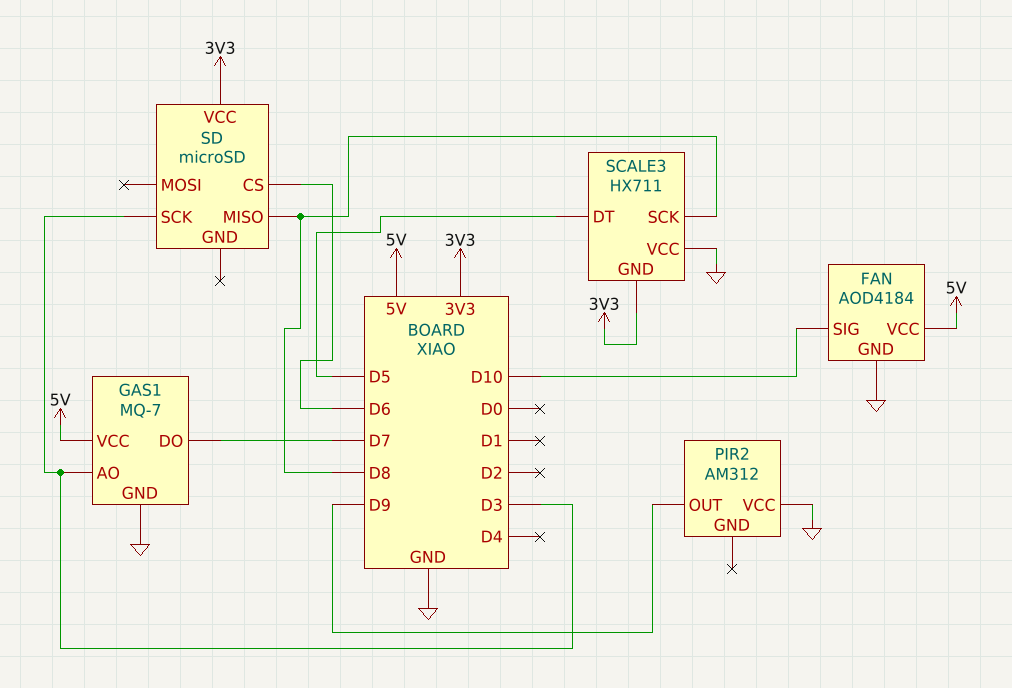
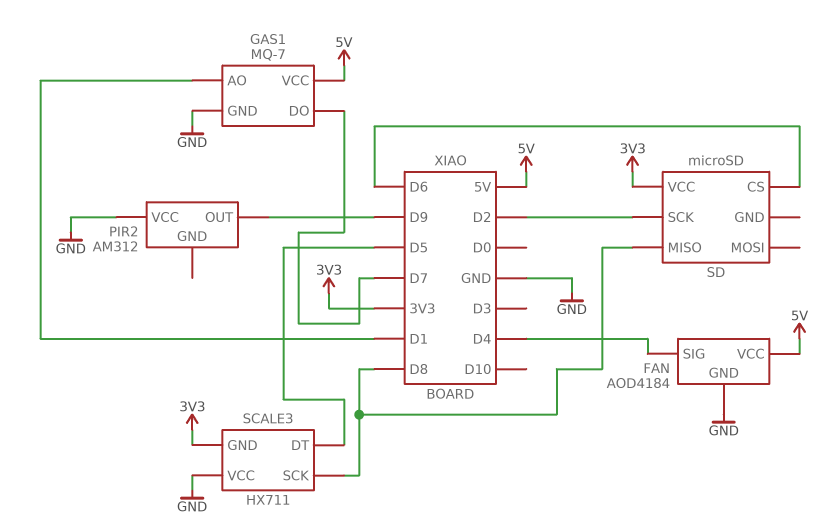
FAN pin SIG: D10 -> D4
GAS1 pin AO: D3 -> D1
SD pin SCK: D3 -> D2

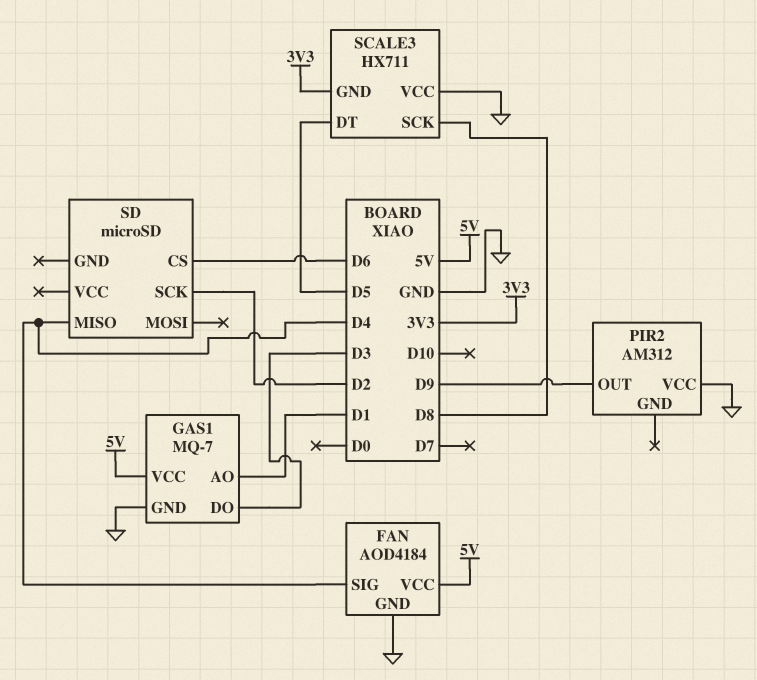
GAS1 pin DO: D7 -> D3
SD pin MISO: D8 -> D4
SD pin VCC: 3V3 -> none

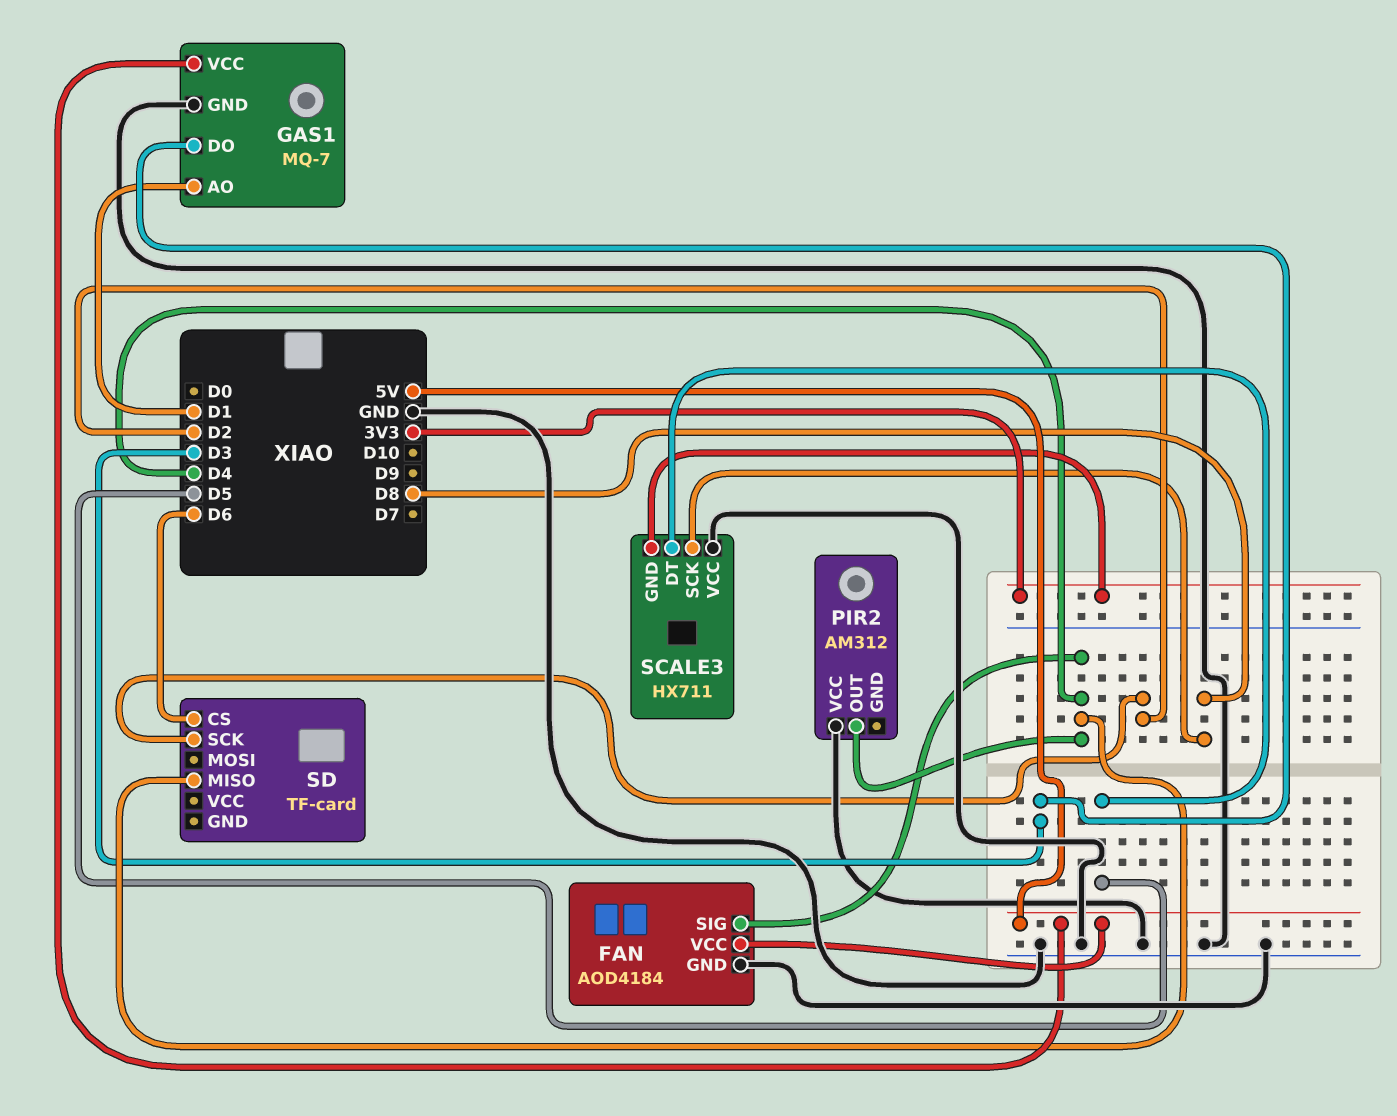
PIR2 pin OUT: D9 -> D4
SD: microSD -> TF-card

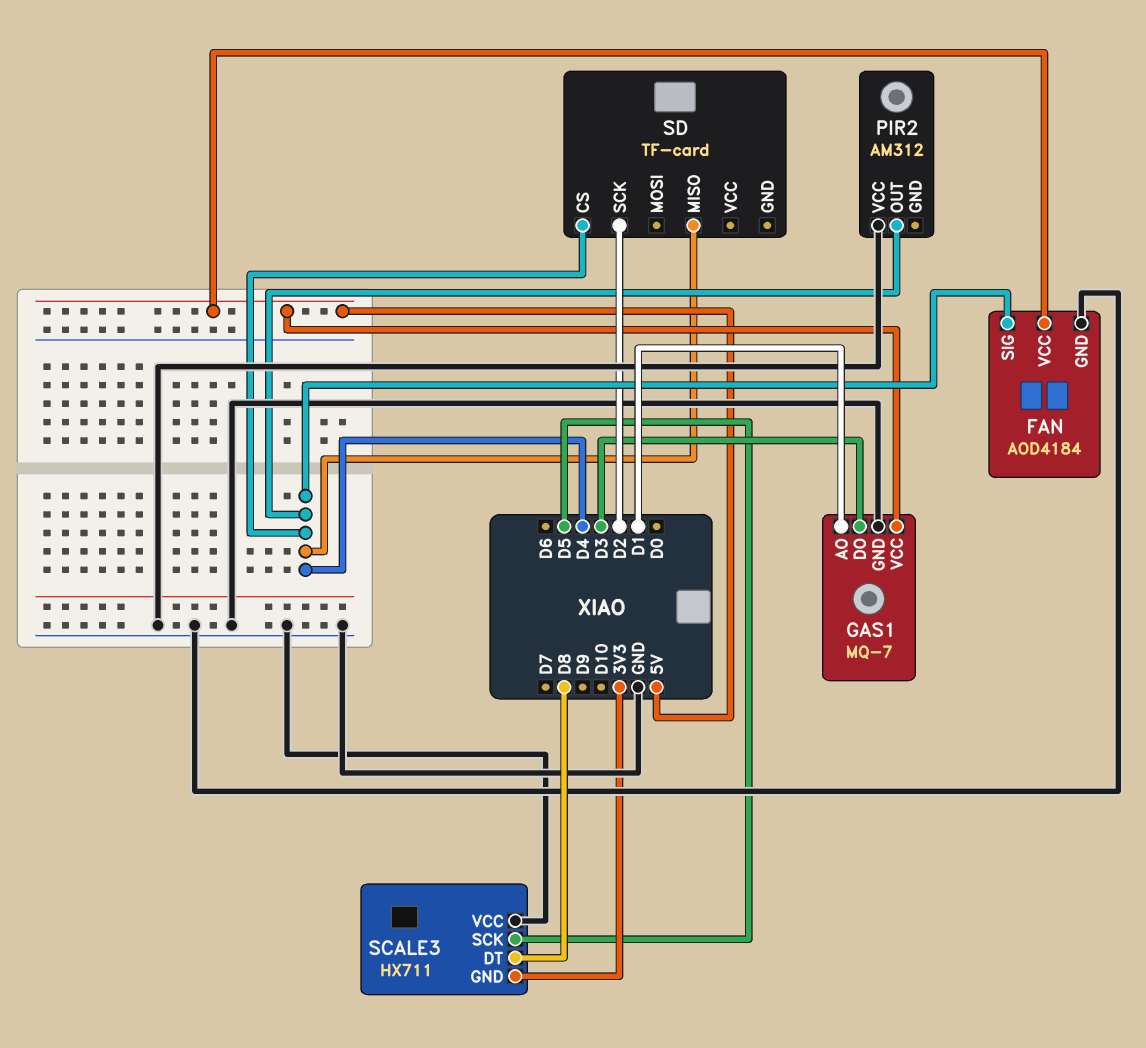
SCALE3 pin DT: D5 -> D8
SCALE3 pin SCK: D8 -> D5
SD pin CS: D6 -> D4

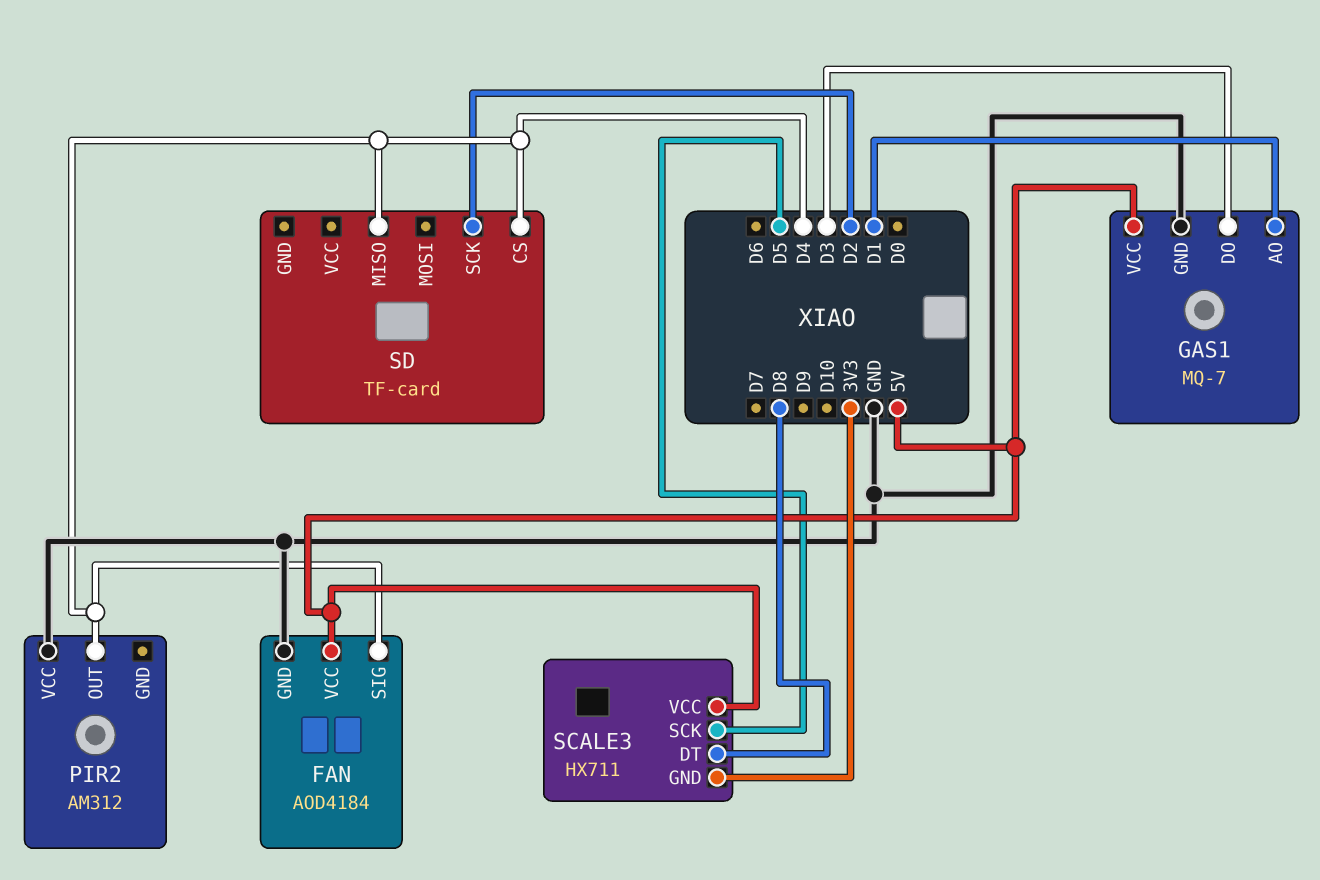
SCALE3 pin VCC: GND -> 5V

